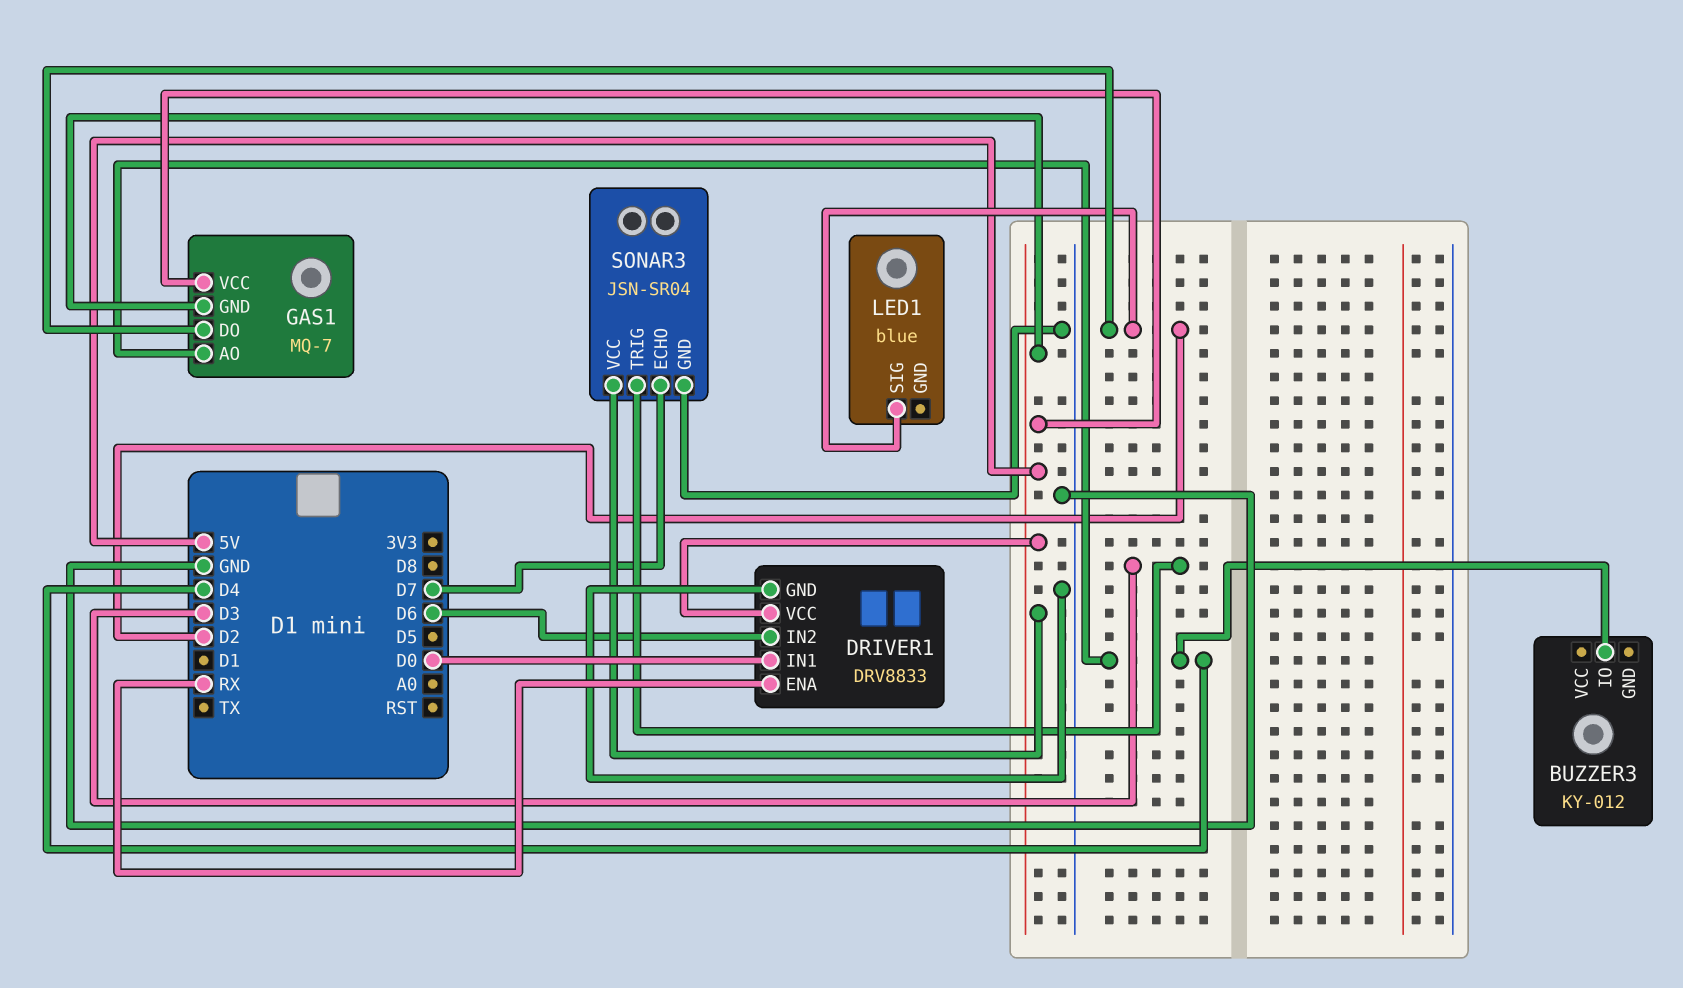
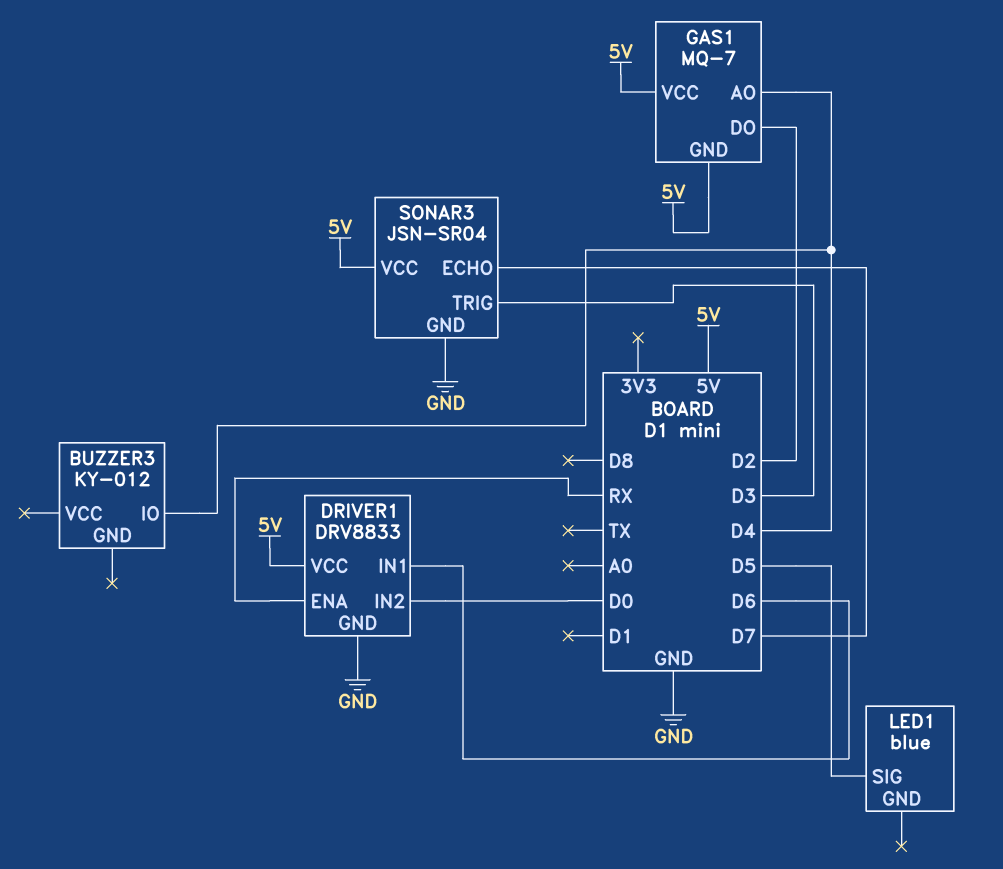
DRIVER1 pin IN1: D0 -> D6
DRIVER1 pin IN2: D6 -> D0
LED1 pin SIG: D2 -> D5

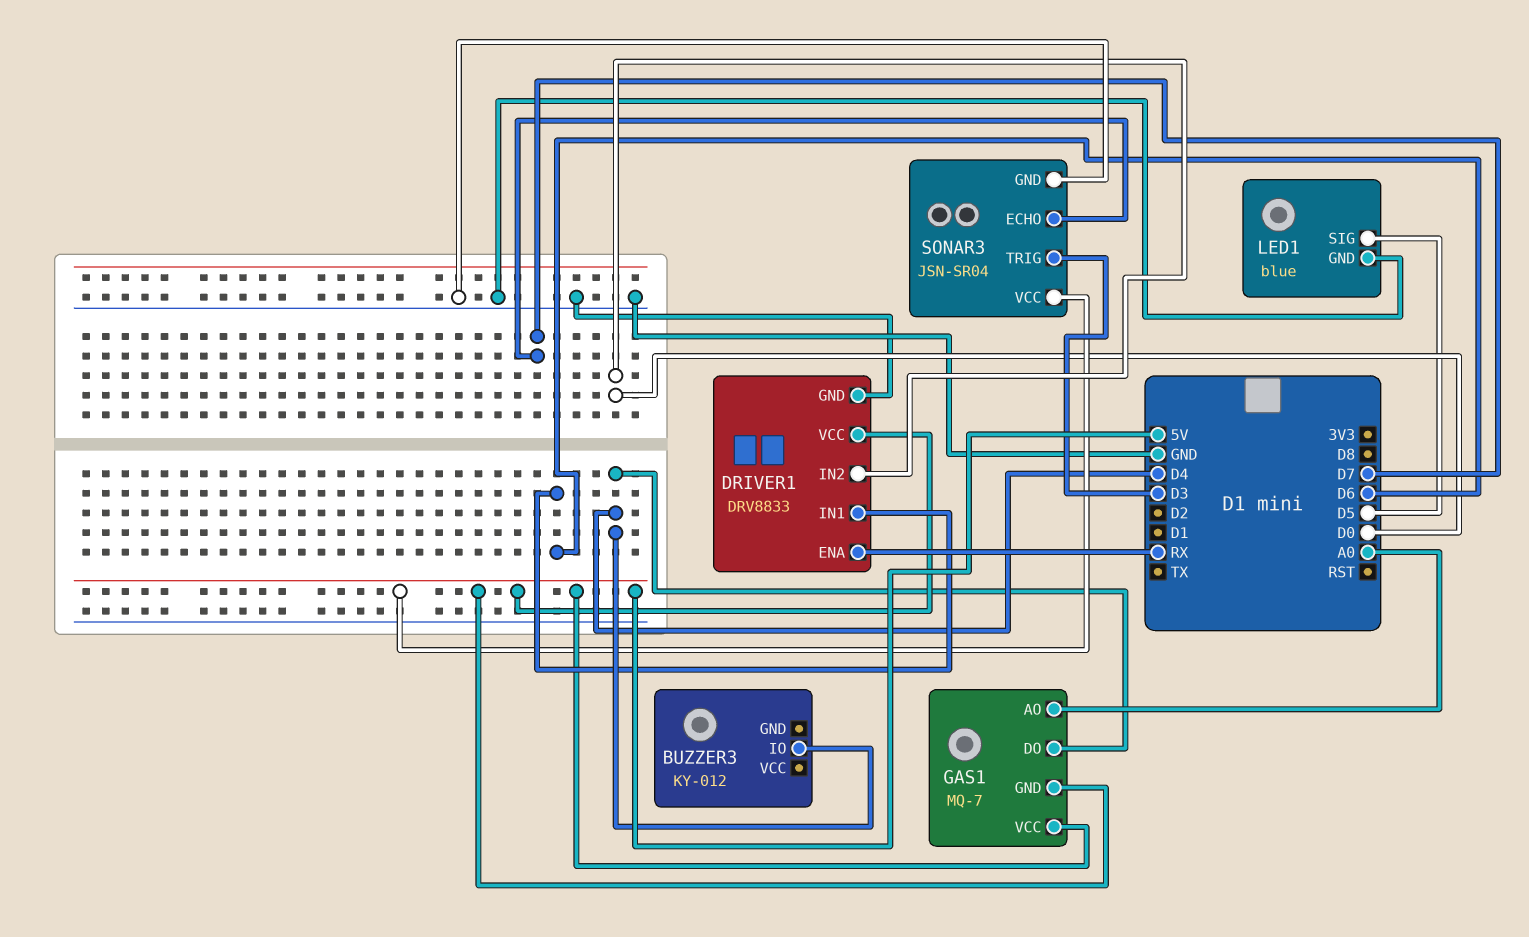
GAS1 pin AO: D4 -> A0
GAS1 pin DO: D2 -> D4
LED1 pin GND: none -> GND

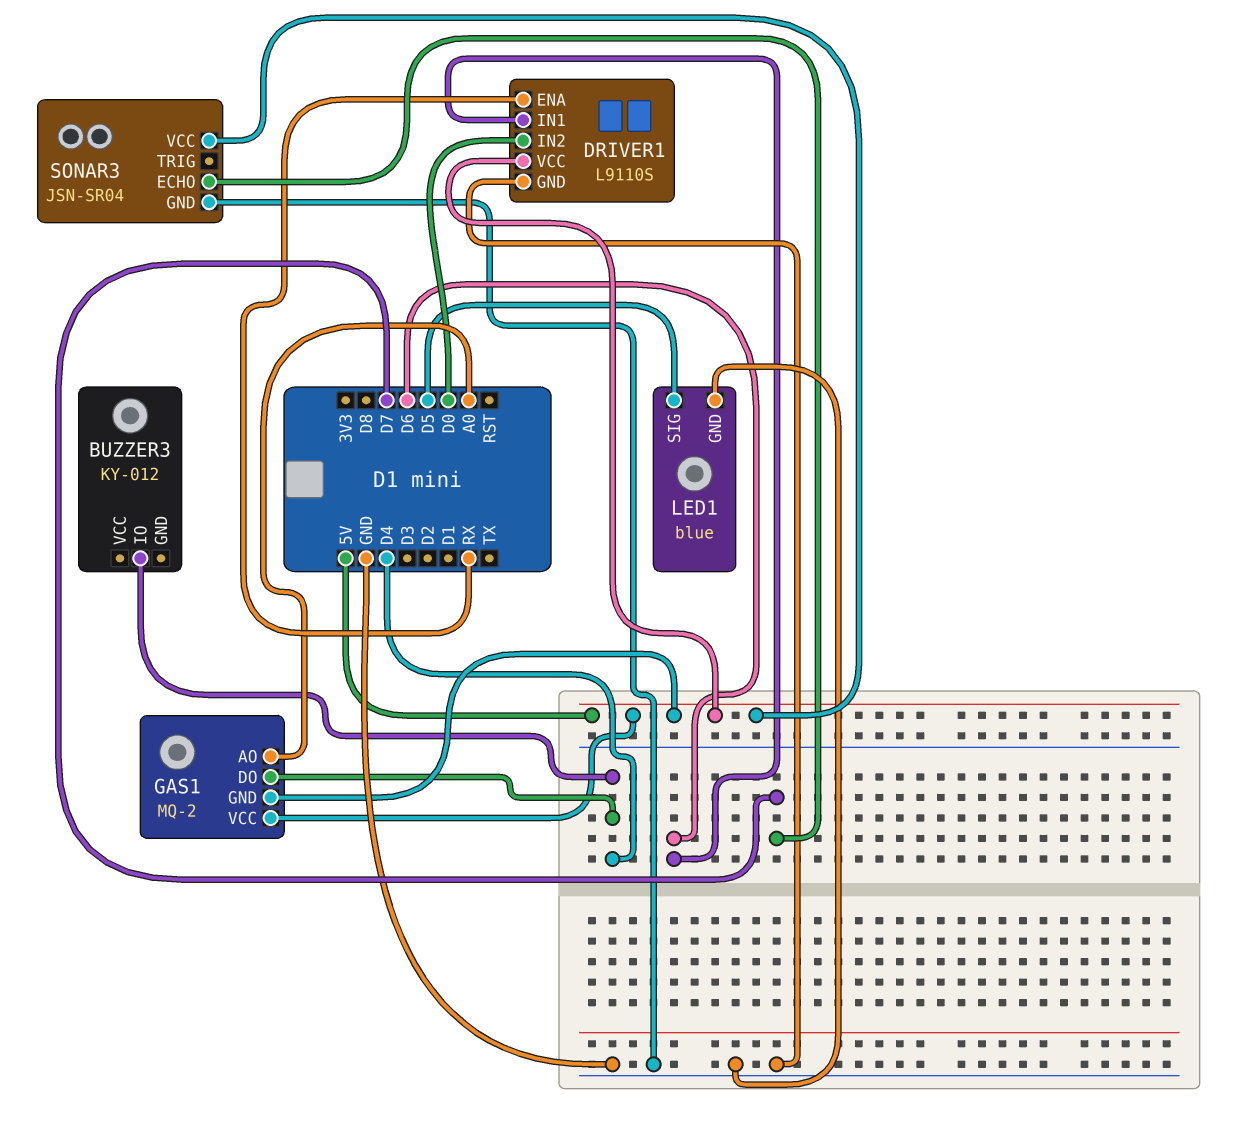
DRIVER1: DRV8833 -> L9110S
GAS1: MQ-7 -> MQ-2
SONAR3 pin TRIG: D3 -> none

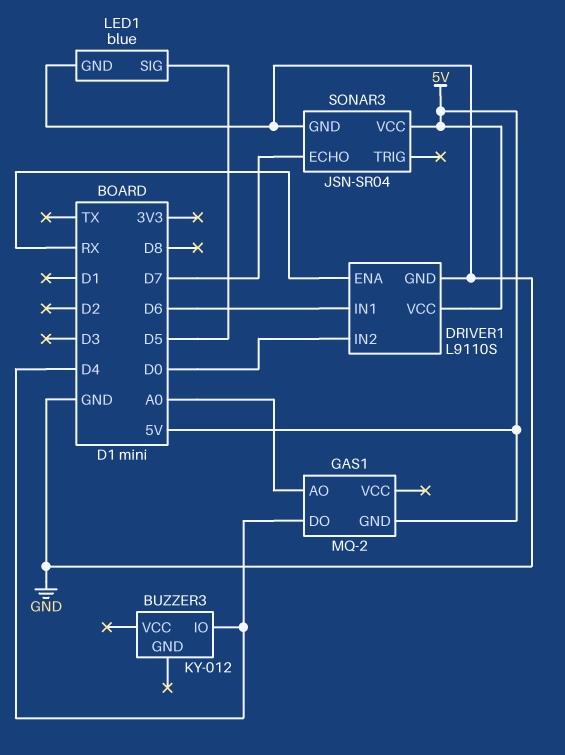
GAS1 pin VCC: 5V -> none

